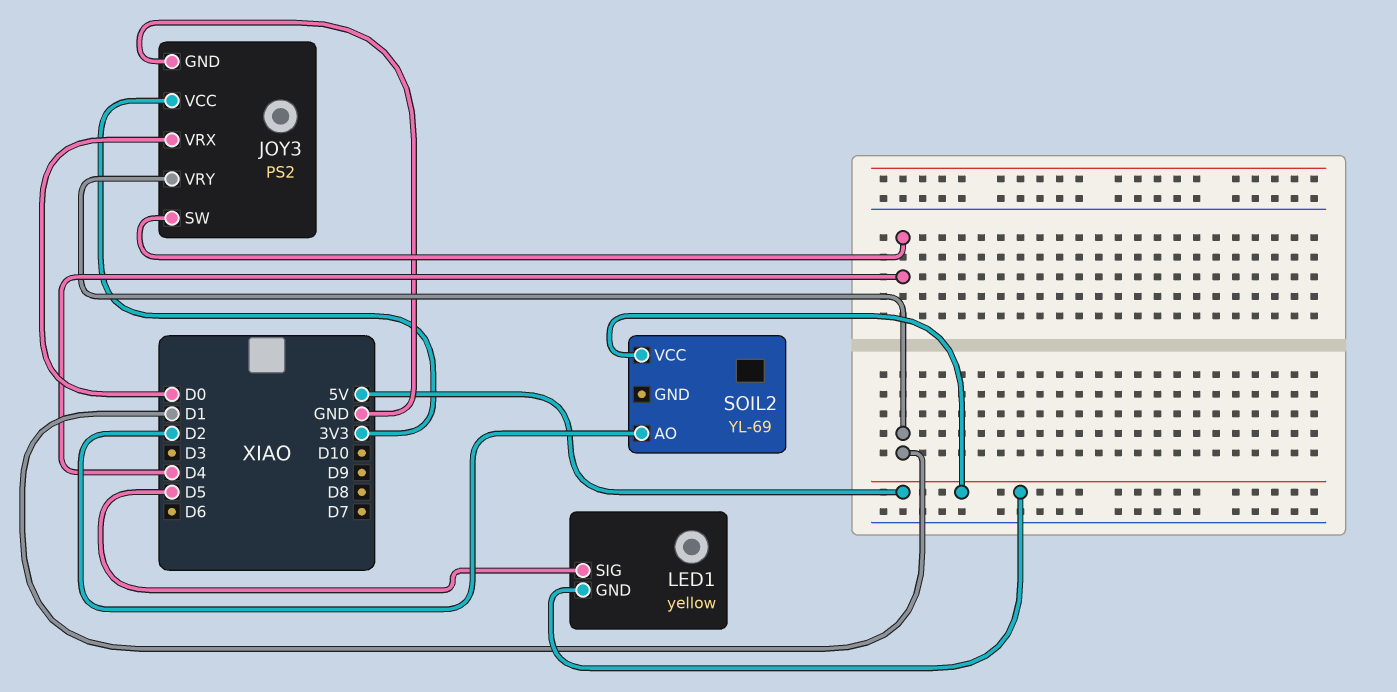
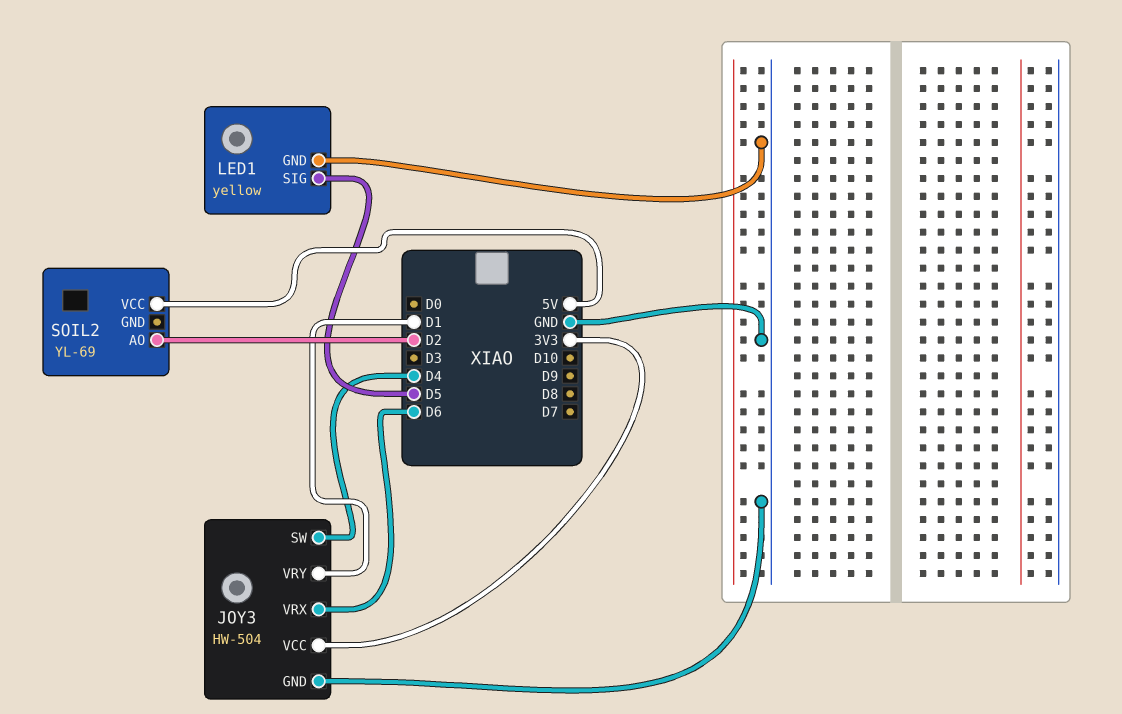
JOY3: PS2 -> HW-504
JOY3 pin VRX: D0 -> D6
LED1 pin GND: 5V -> GND

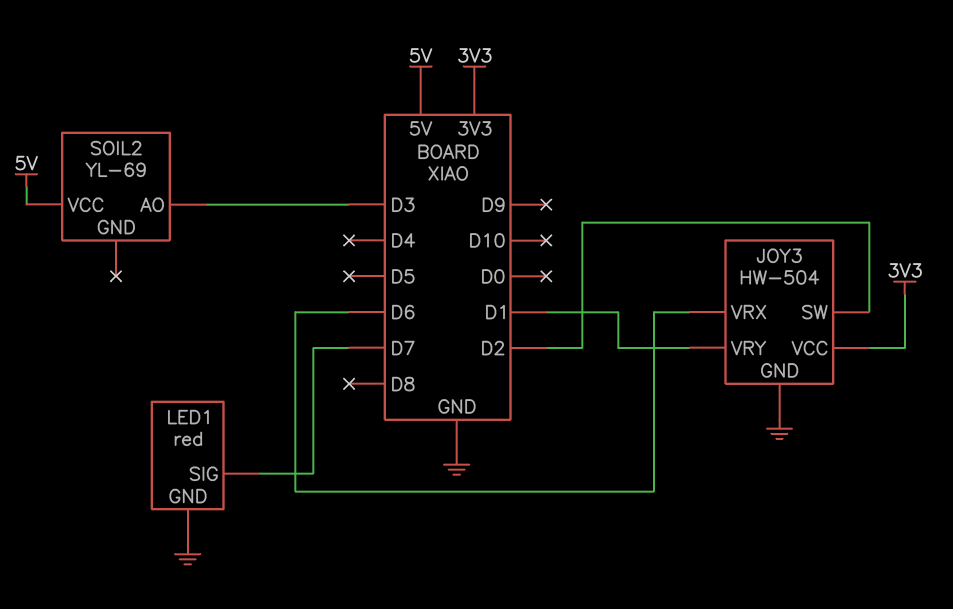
JOY3 pin SW: D4 -> D2
LED1: yellow -> red
LED1 pin SIG: D5 -> D7
SOIL2 pin AO: D2 -> D3

